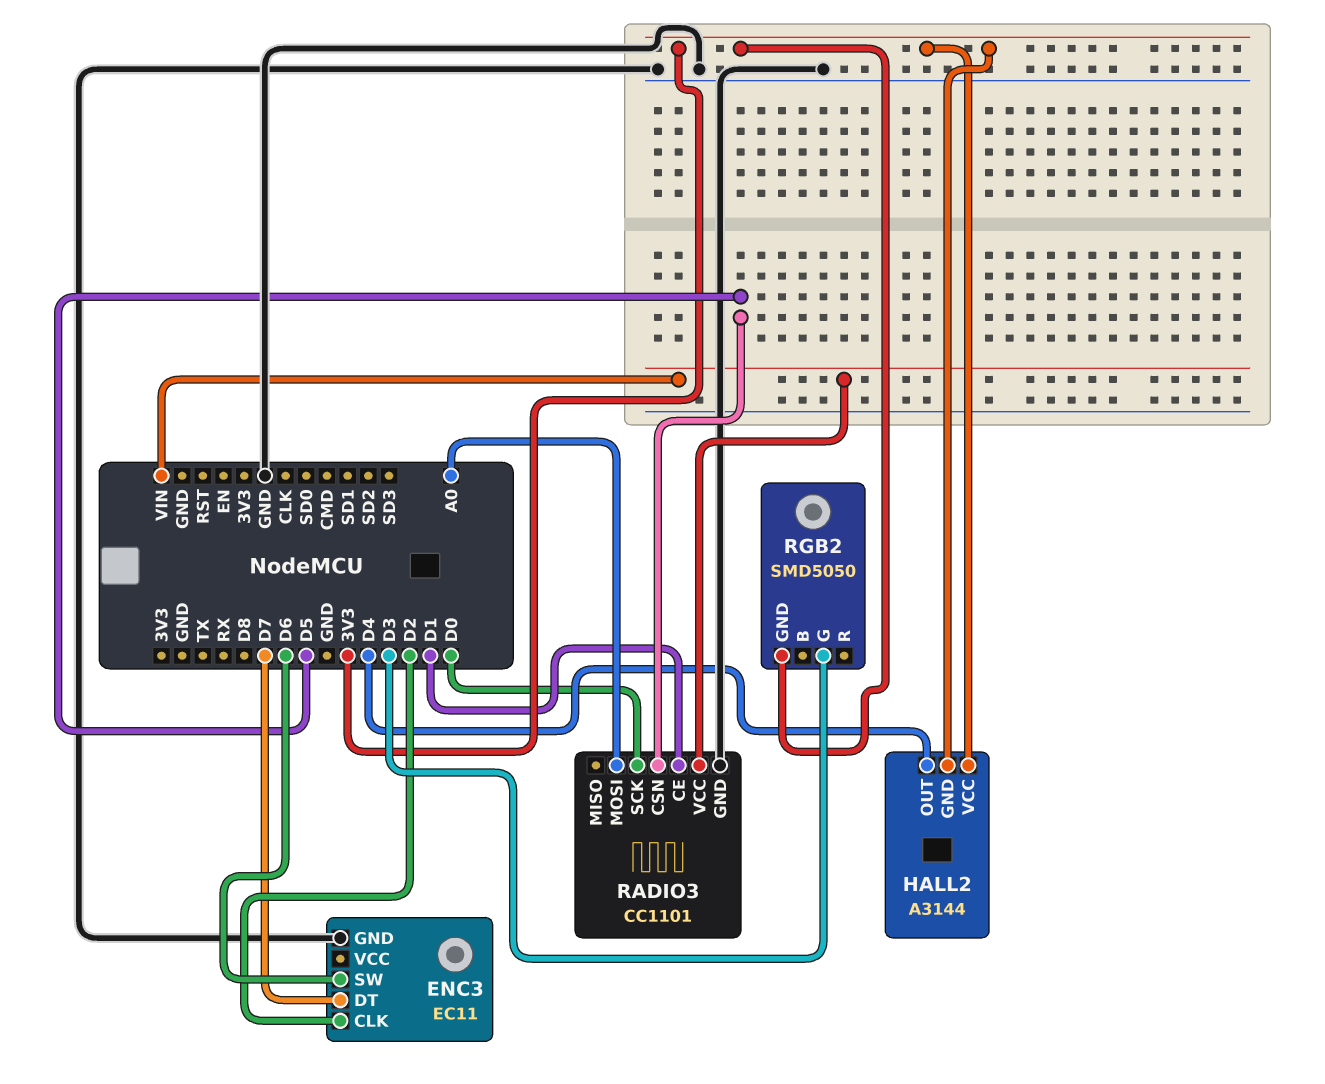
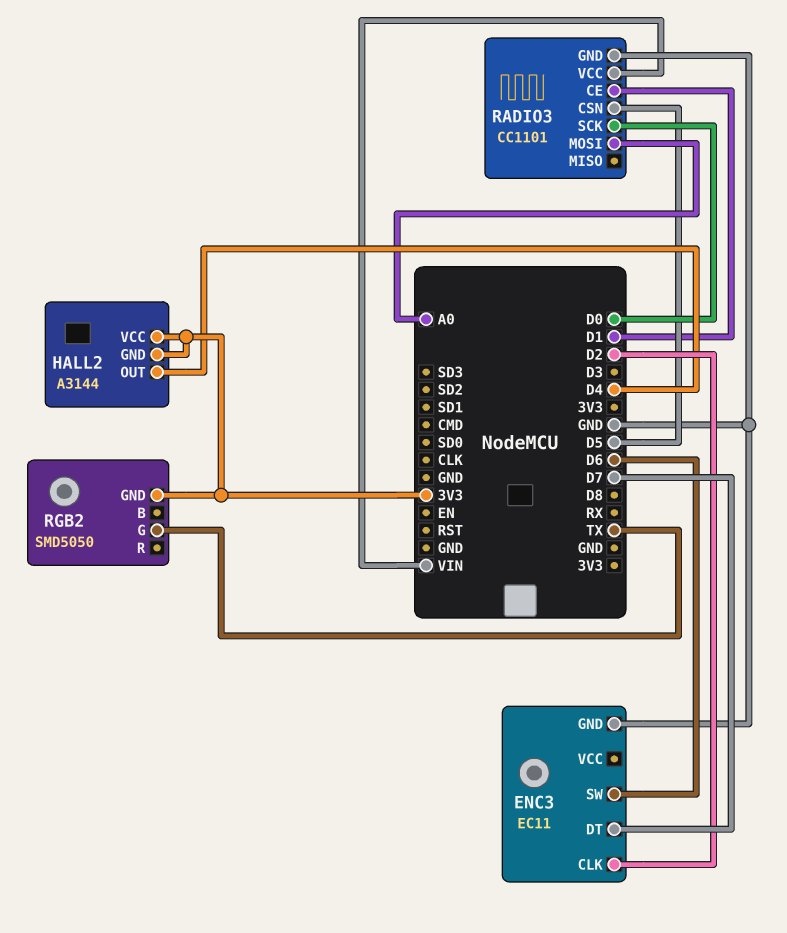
RGB2 pin G: D3 -> TX

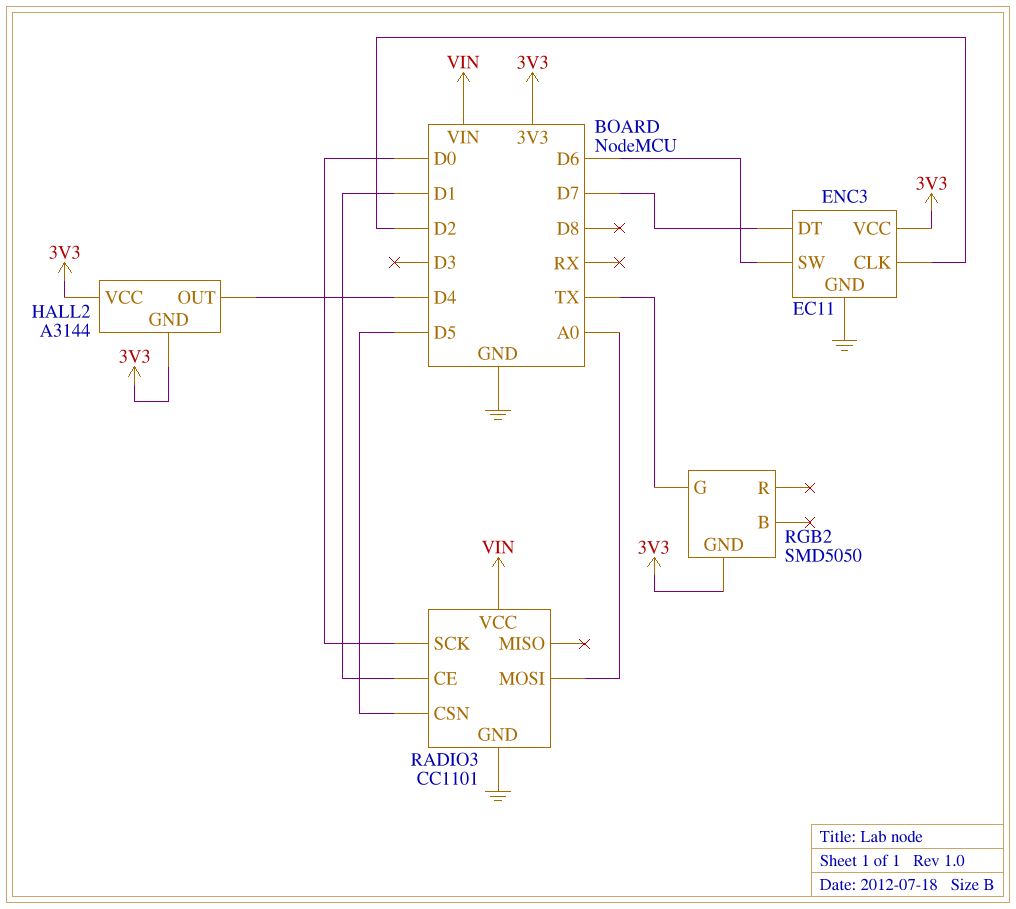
ENC3 pin VCC: none -> 3V3

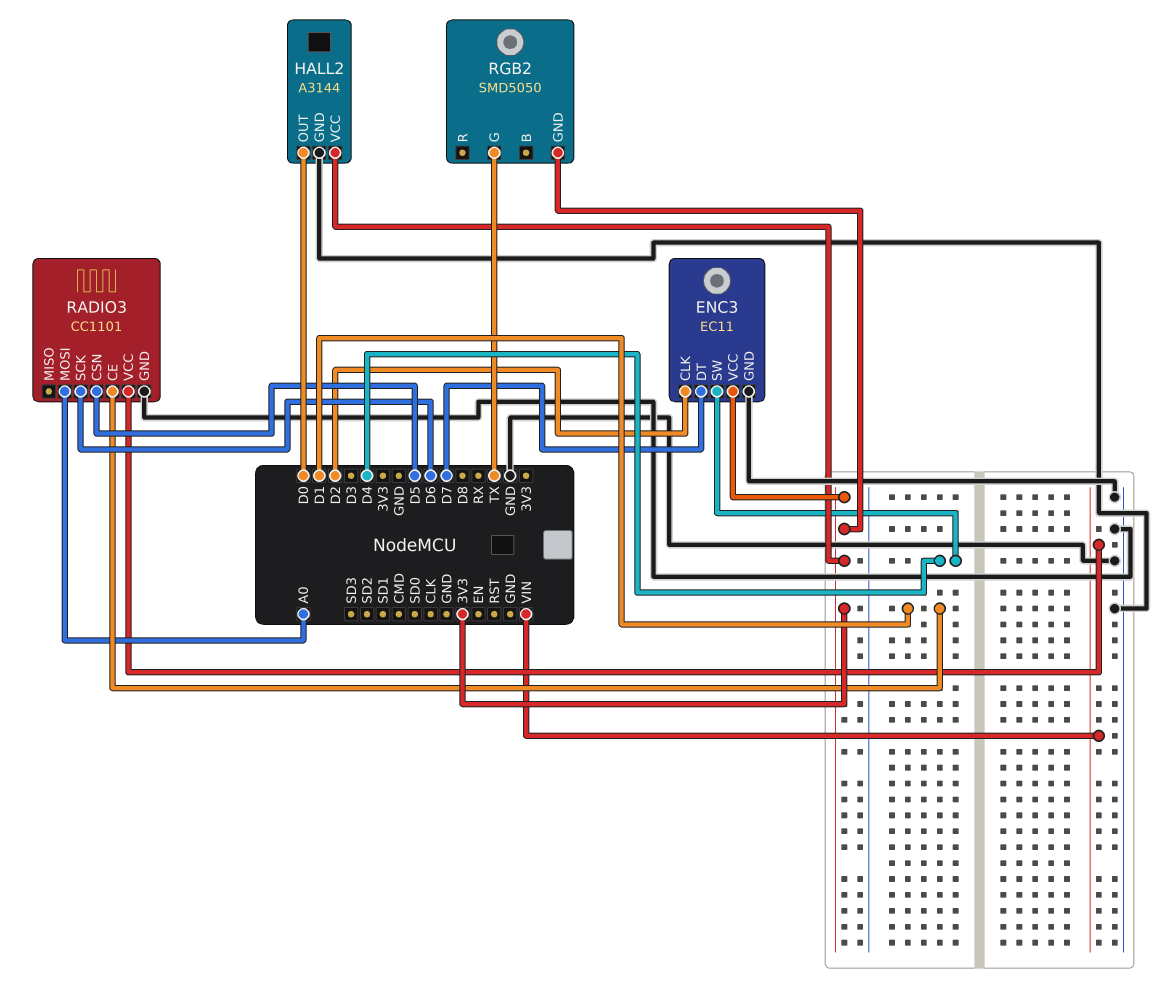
ENC3 pin SW: D6 -> D4
HALL2 pin GND: 3V3 -> GND
HALL2 pin OUT: D4 -> D0
RADIO3 pin SCK: D0 -> D6

